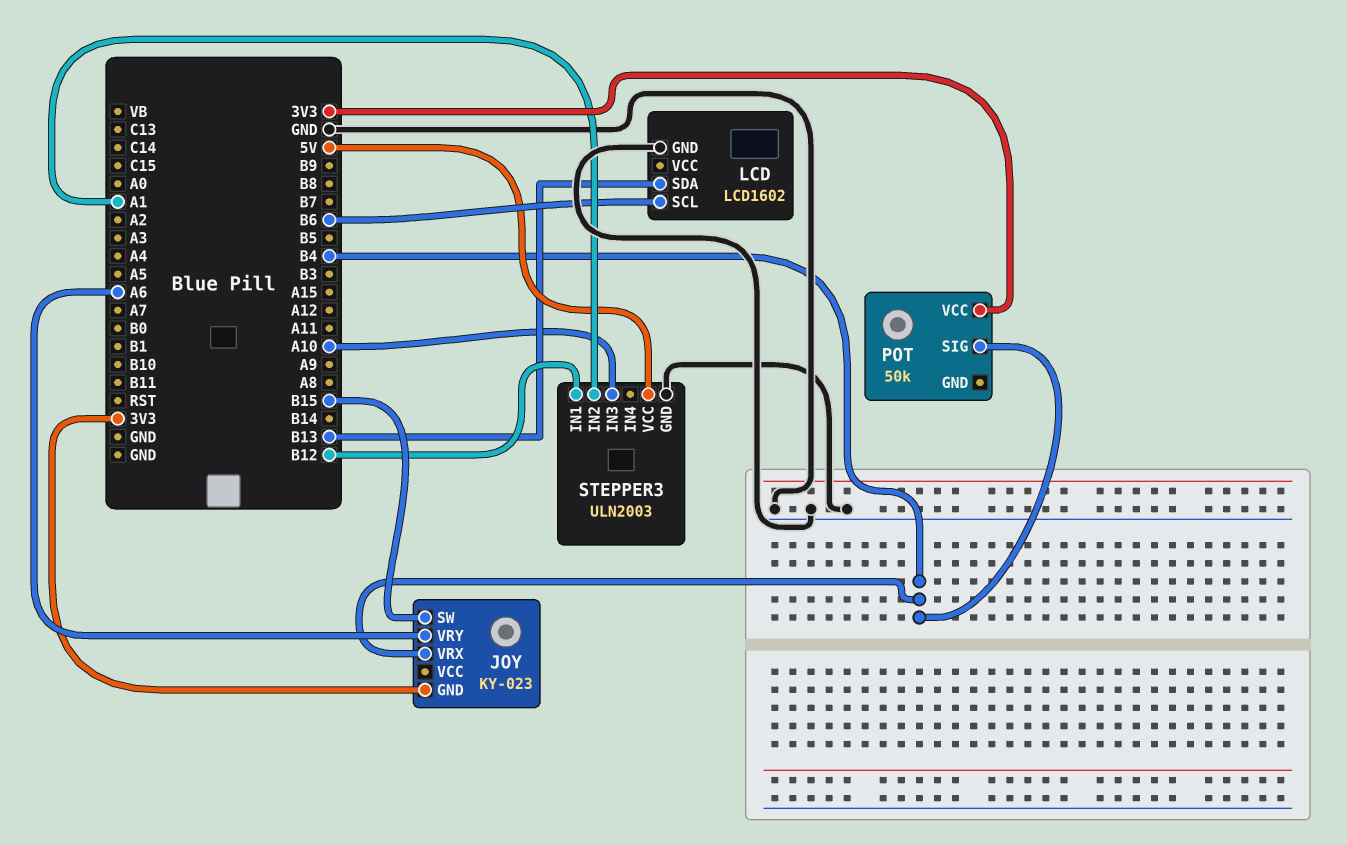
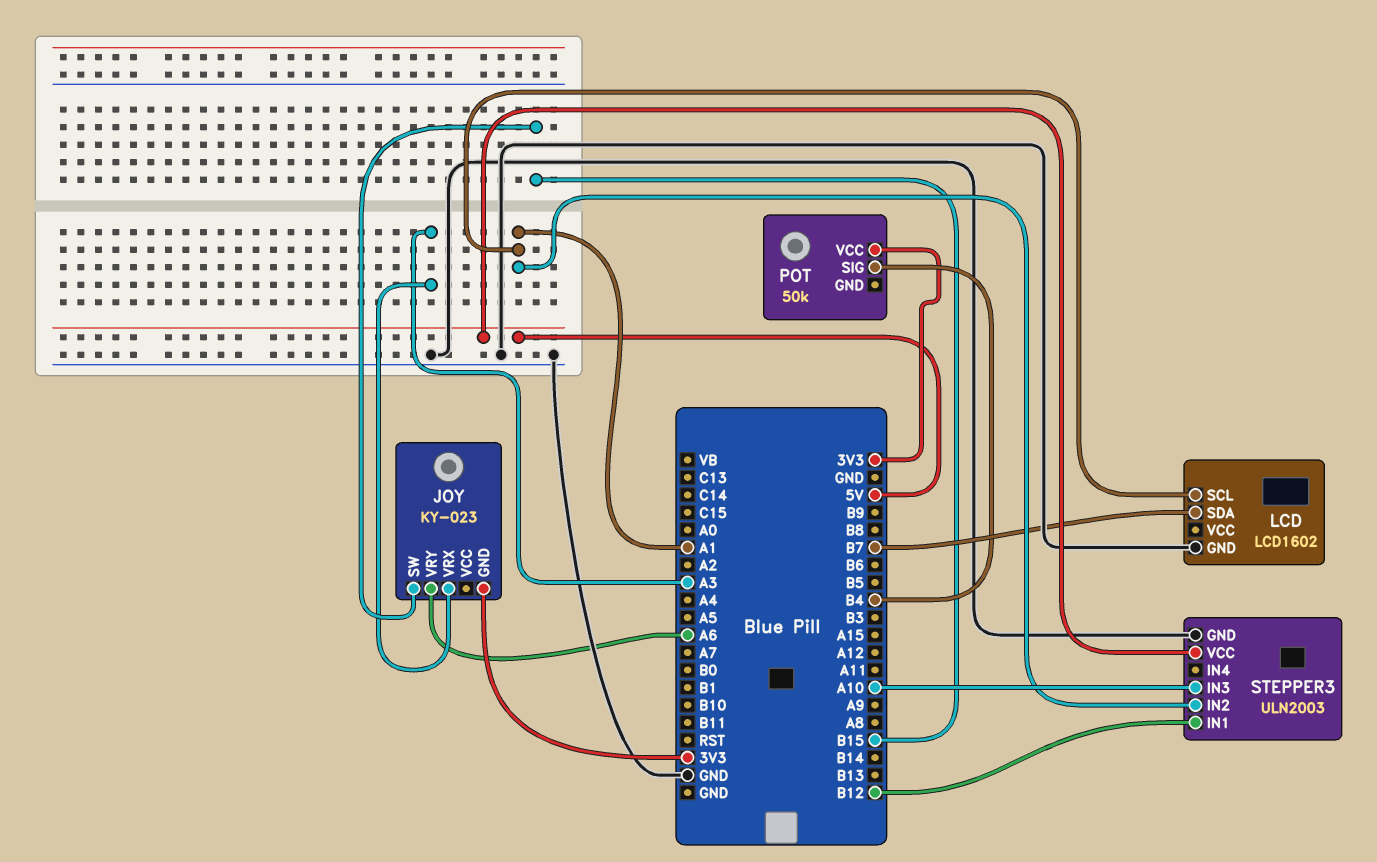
JOY pin VRX: B4 -> A3
LCD pin SCL: B6 -> A1
LCD pin SDA: B13 -> B7

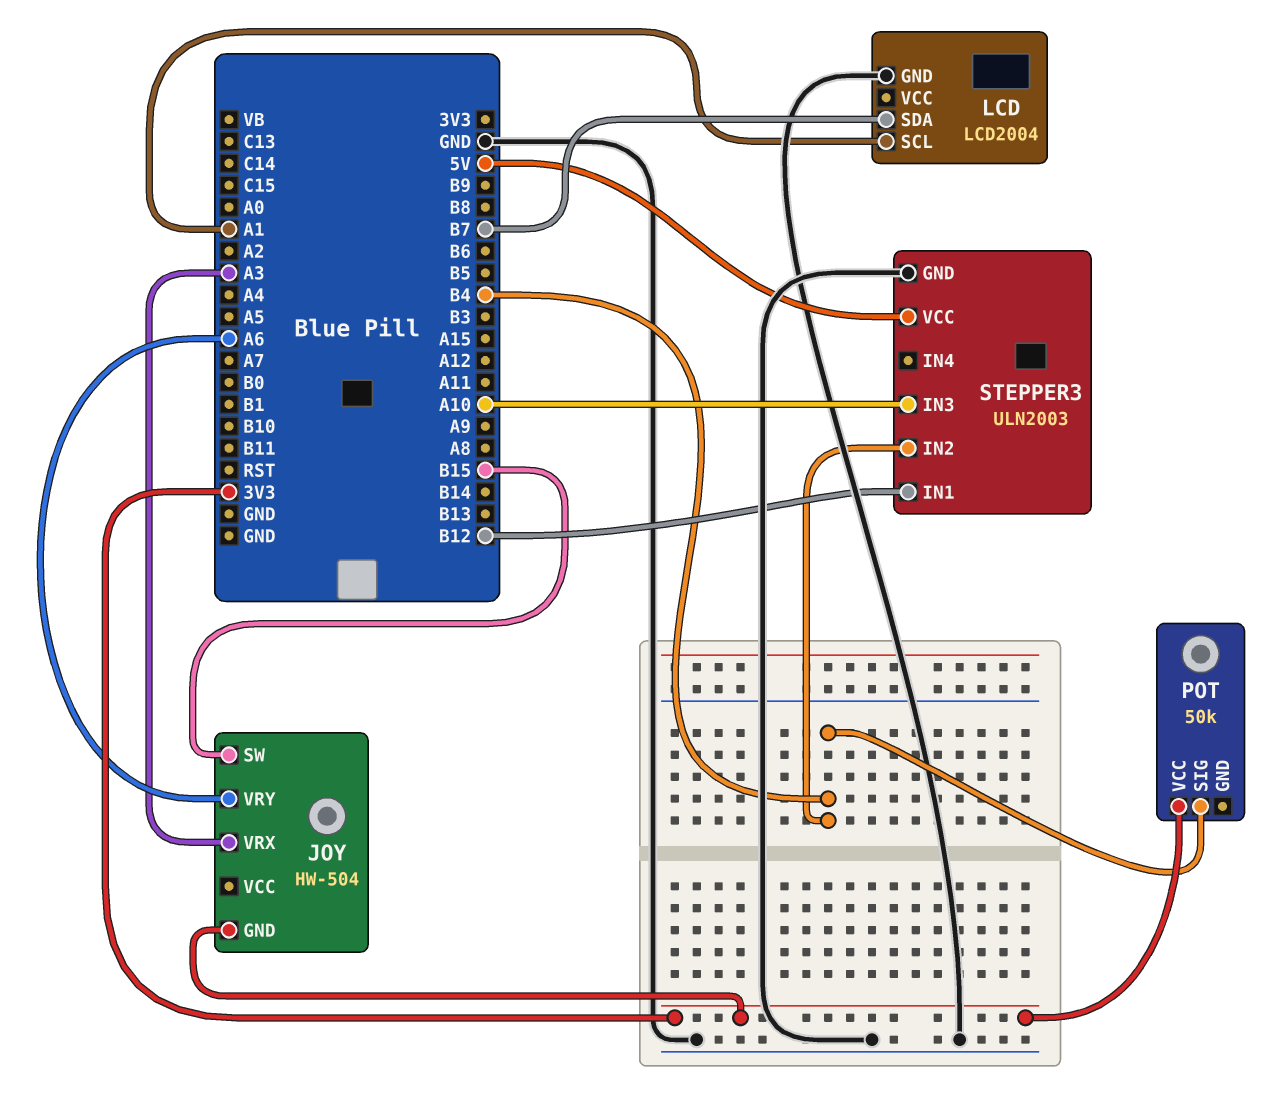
JOY: KY-023 -> HW-504
LCD: LCD1602 -> LCD2004
STEPPER3 pin IN2: A1 -> B4

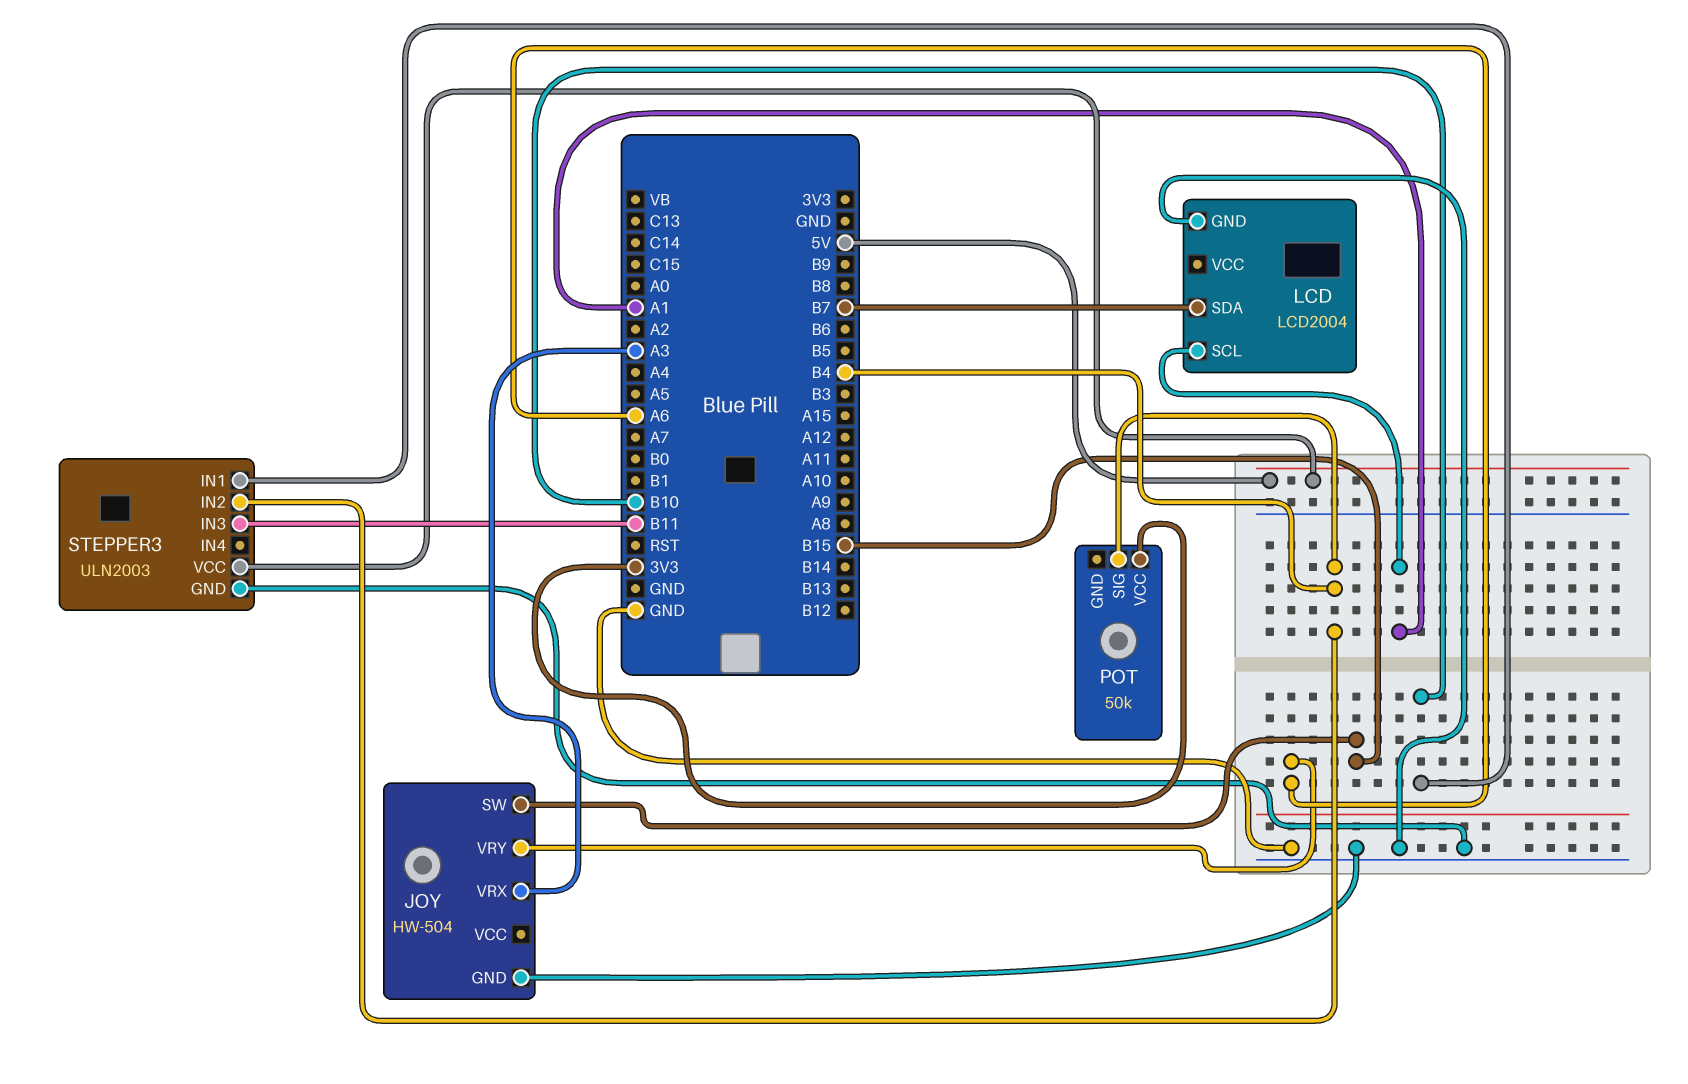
JOY pin GND: 3V3 -> GND
STEPPER3 pin IN1: B12 -> B10
STEPPER3 pin IN3: A10 -> B11

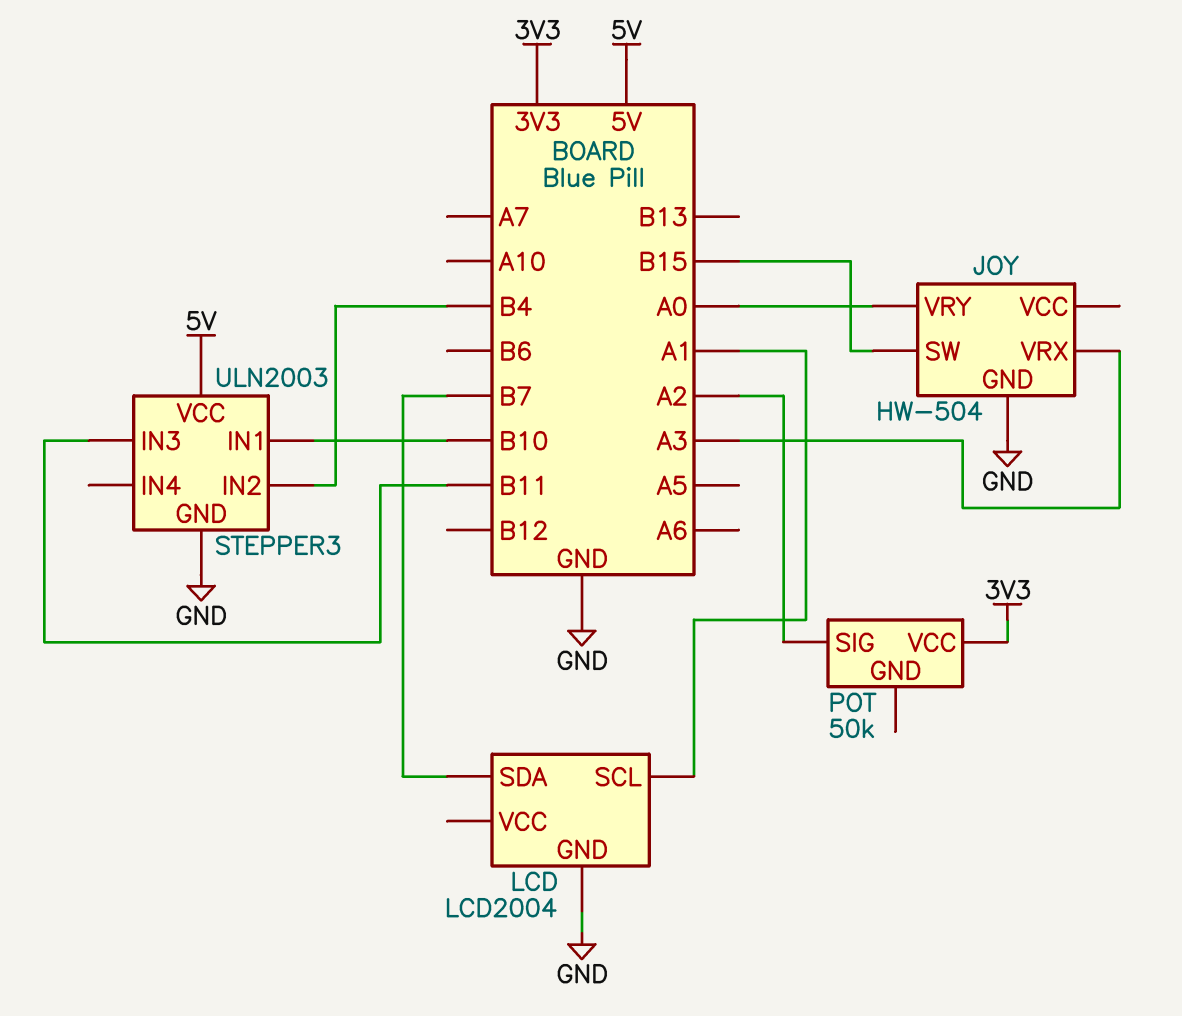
JOY pin VRY: A6 -> A0
POT pin SIG: B4 -> A2

